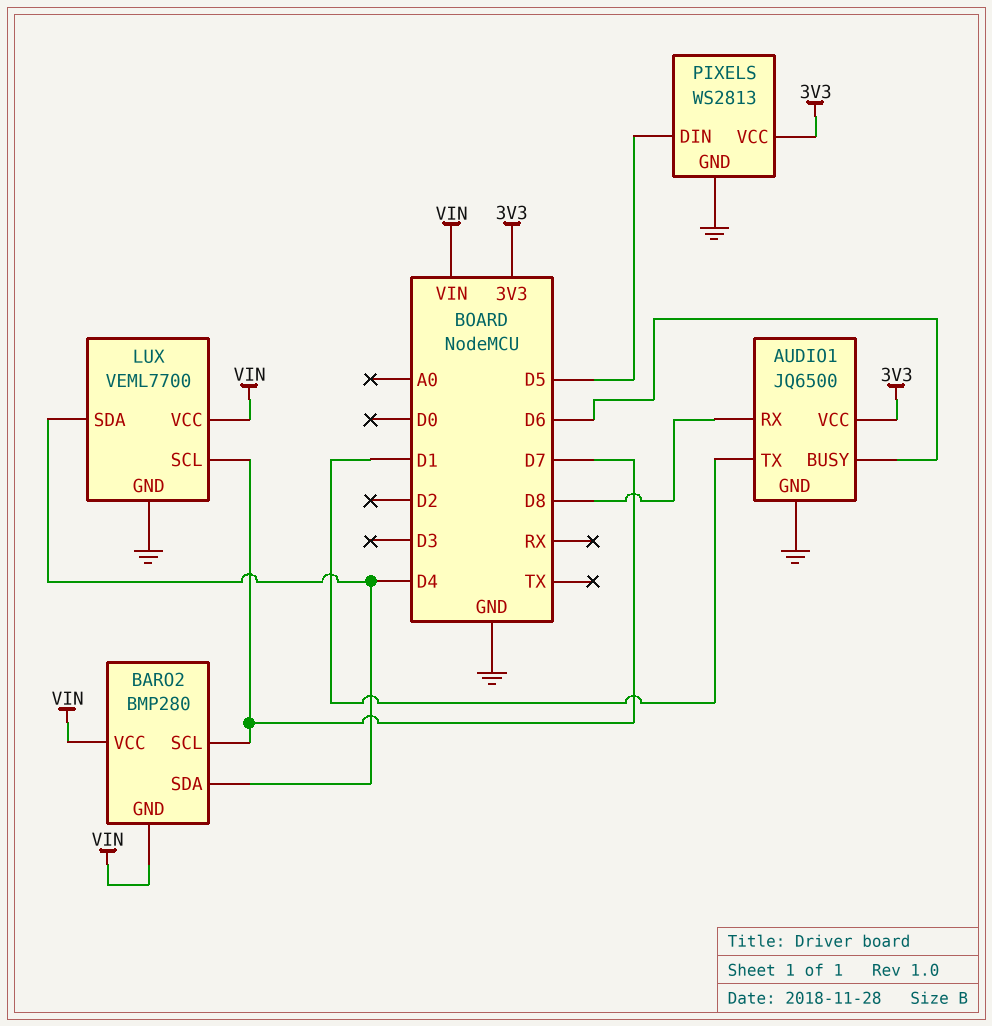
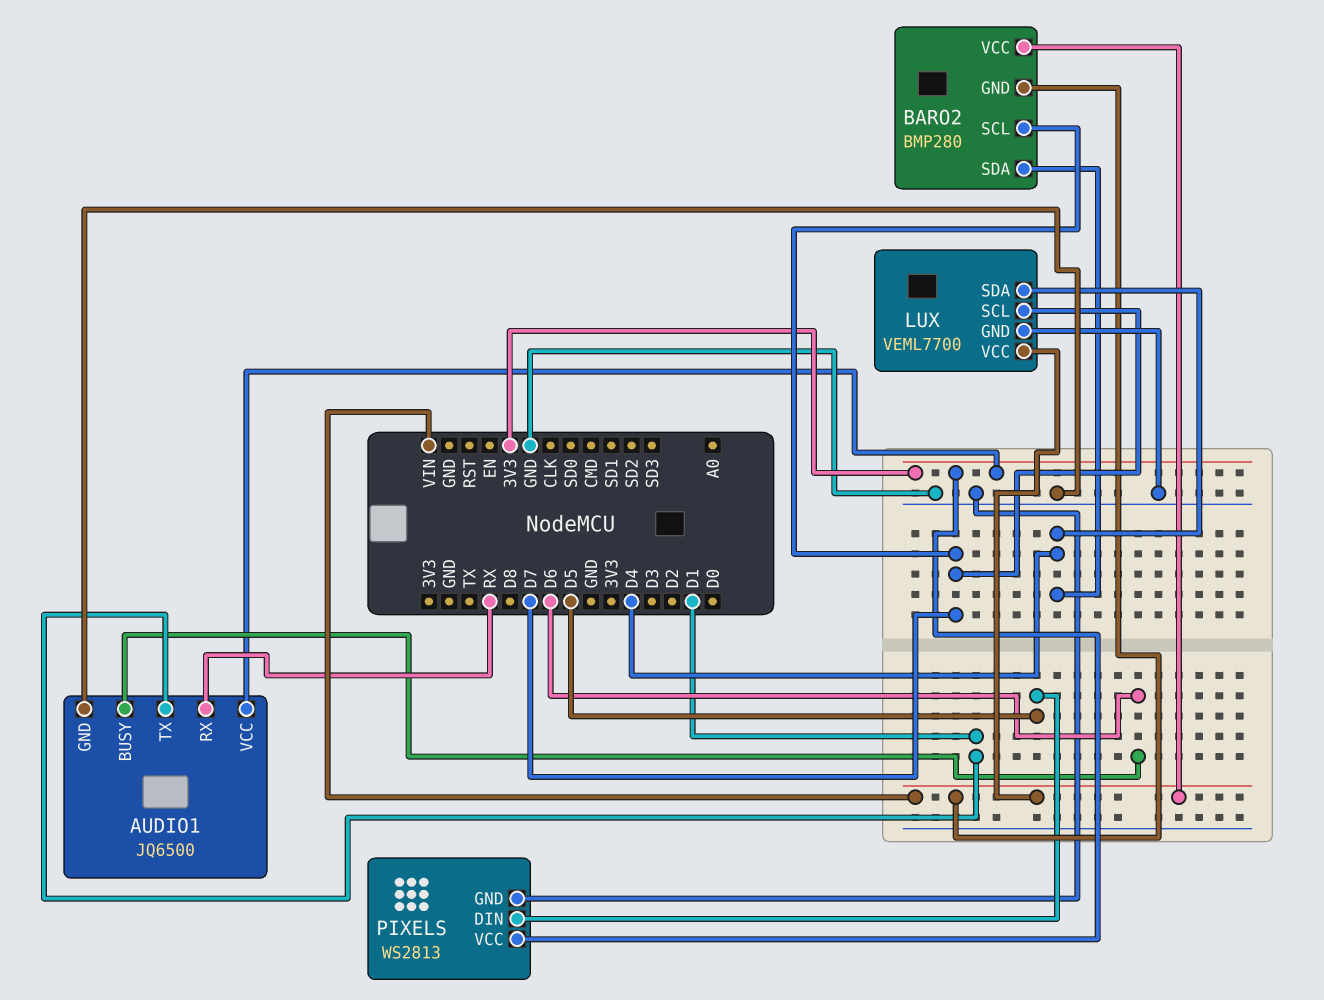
AUDIO1 pin RX: D8 -> RX

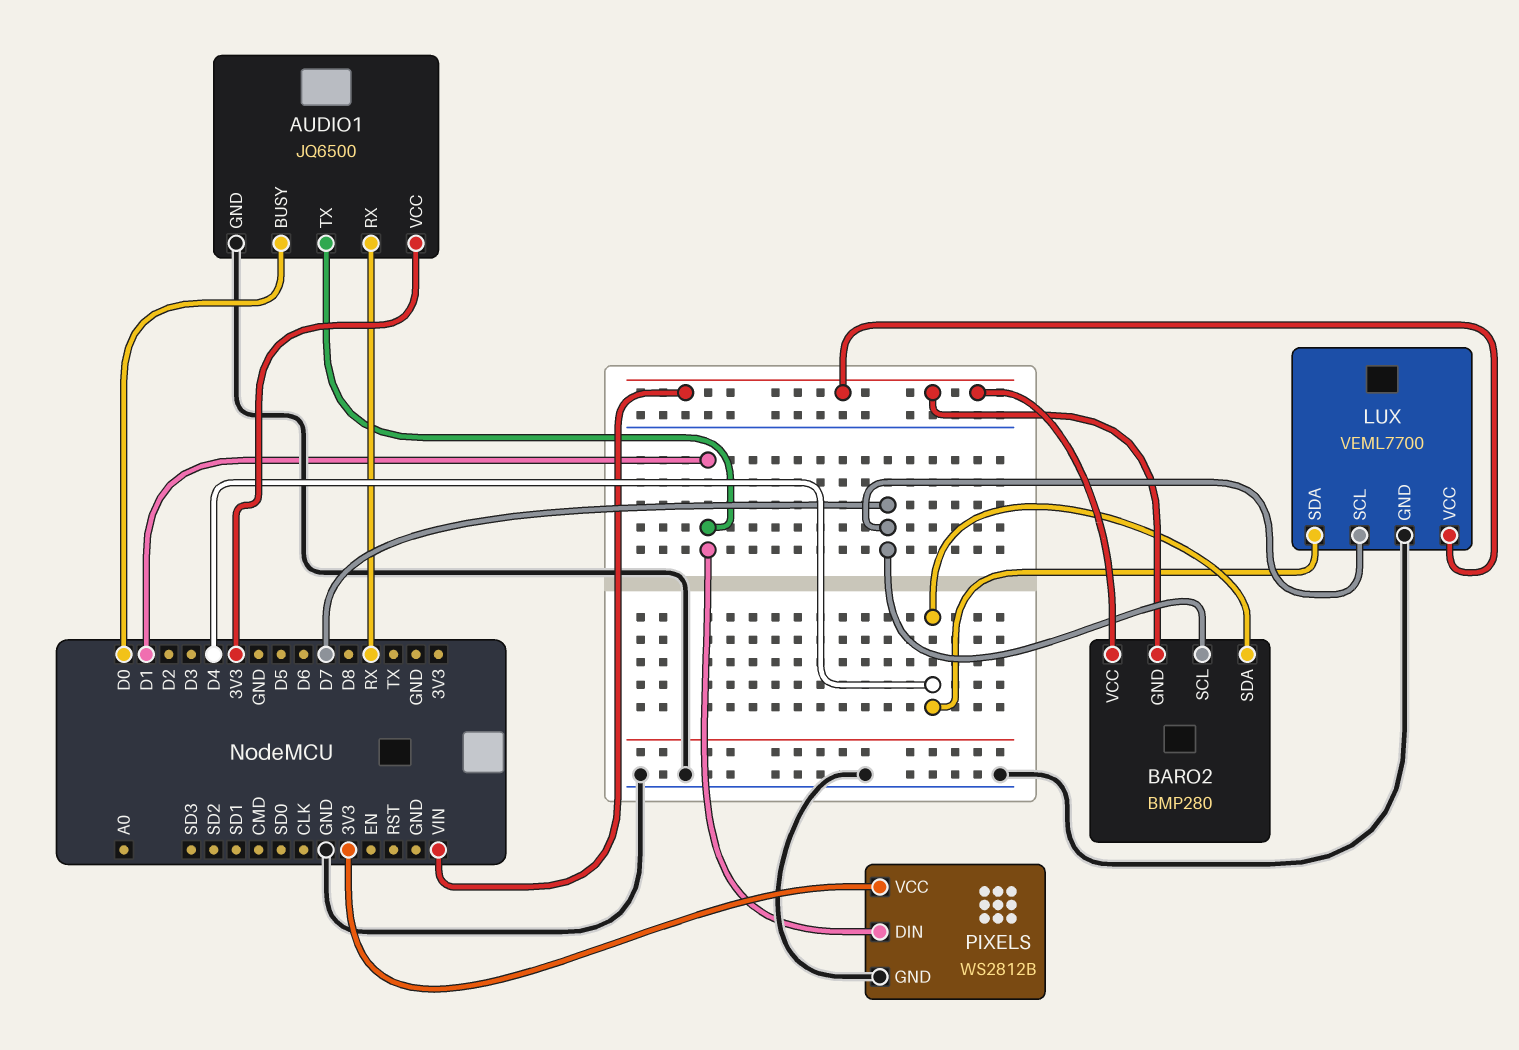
AUDIO1 pin BUSY: D6 -> D0
PIXELS: WS2813 -> WS2812B
PIXELS pin DIN: D5 -> D1

